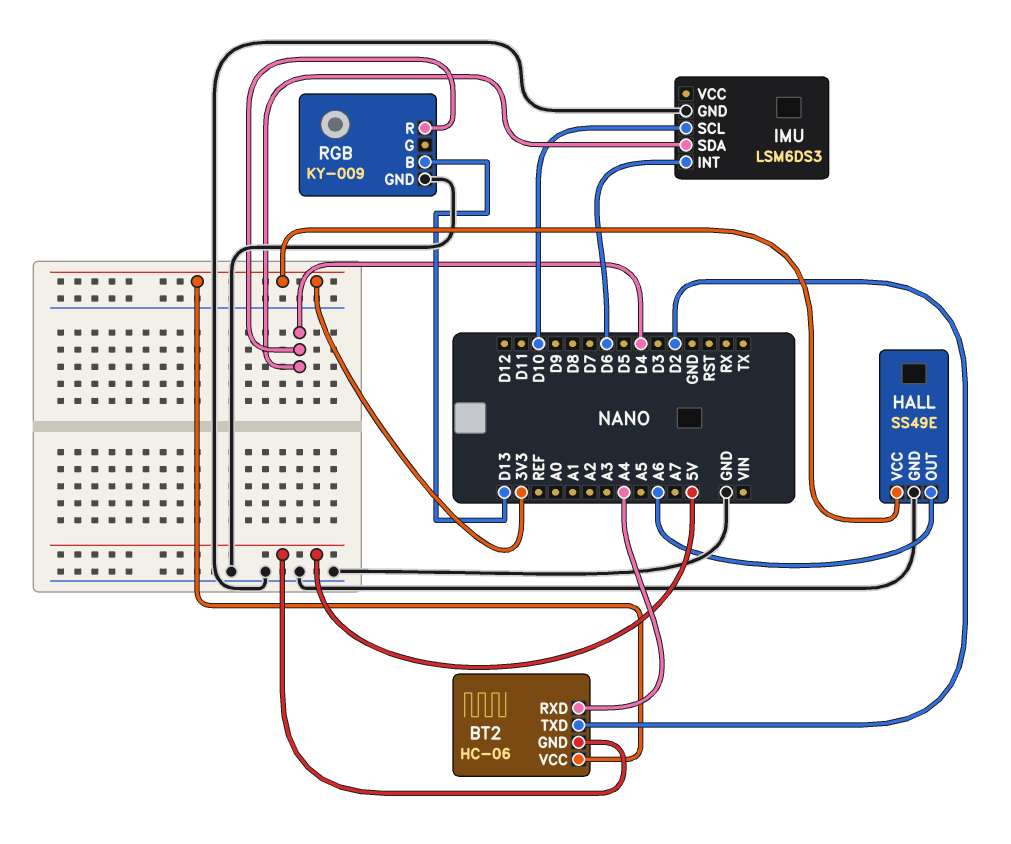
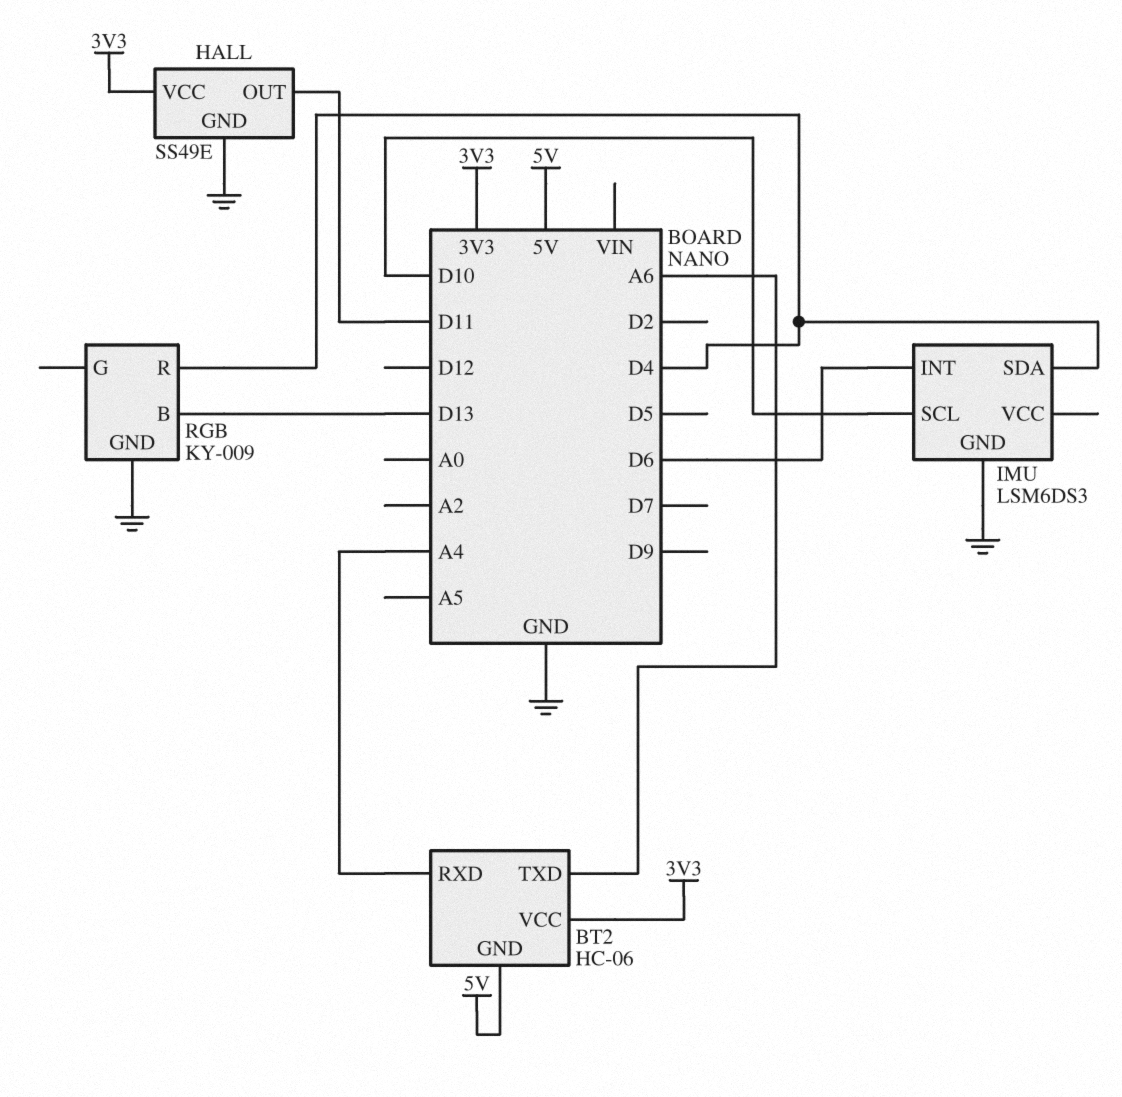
BT2 pin TXD: D2 -> A6
HALL pin OUT: A6 -> D11

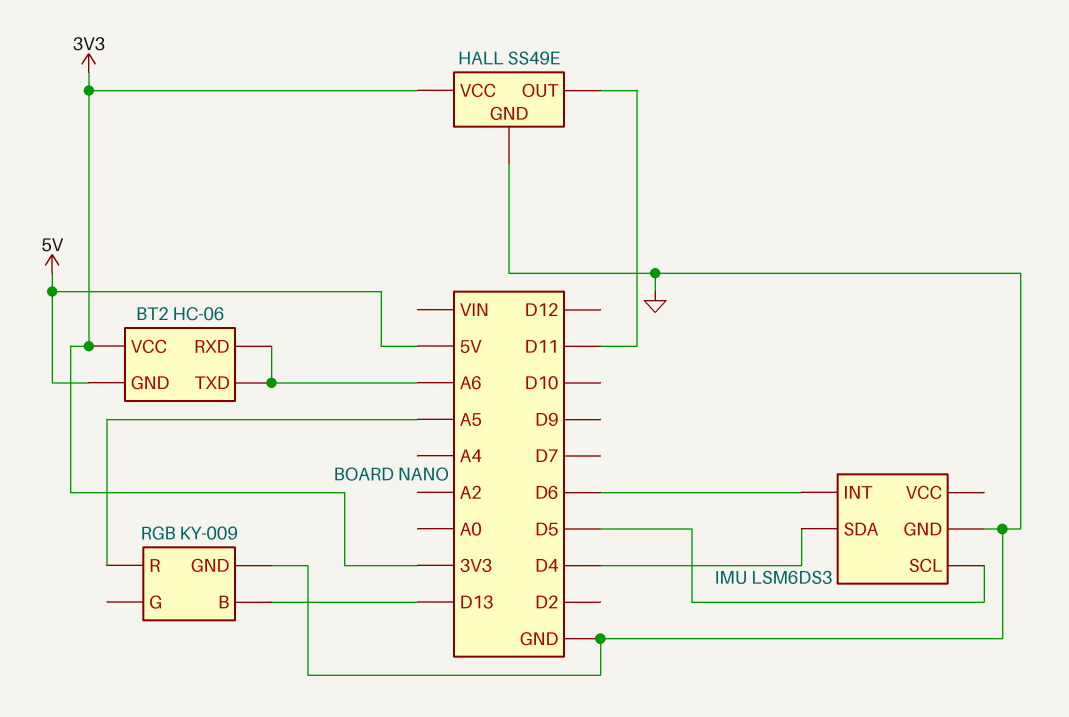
BT2 pin RXD: A4 -> A6
IMU pin SCL: D10 -> D5
RGB pin R: D4 -> A5

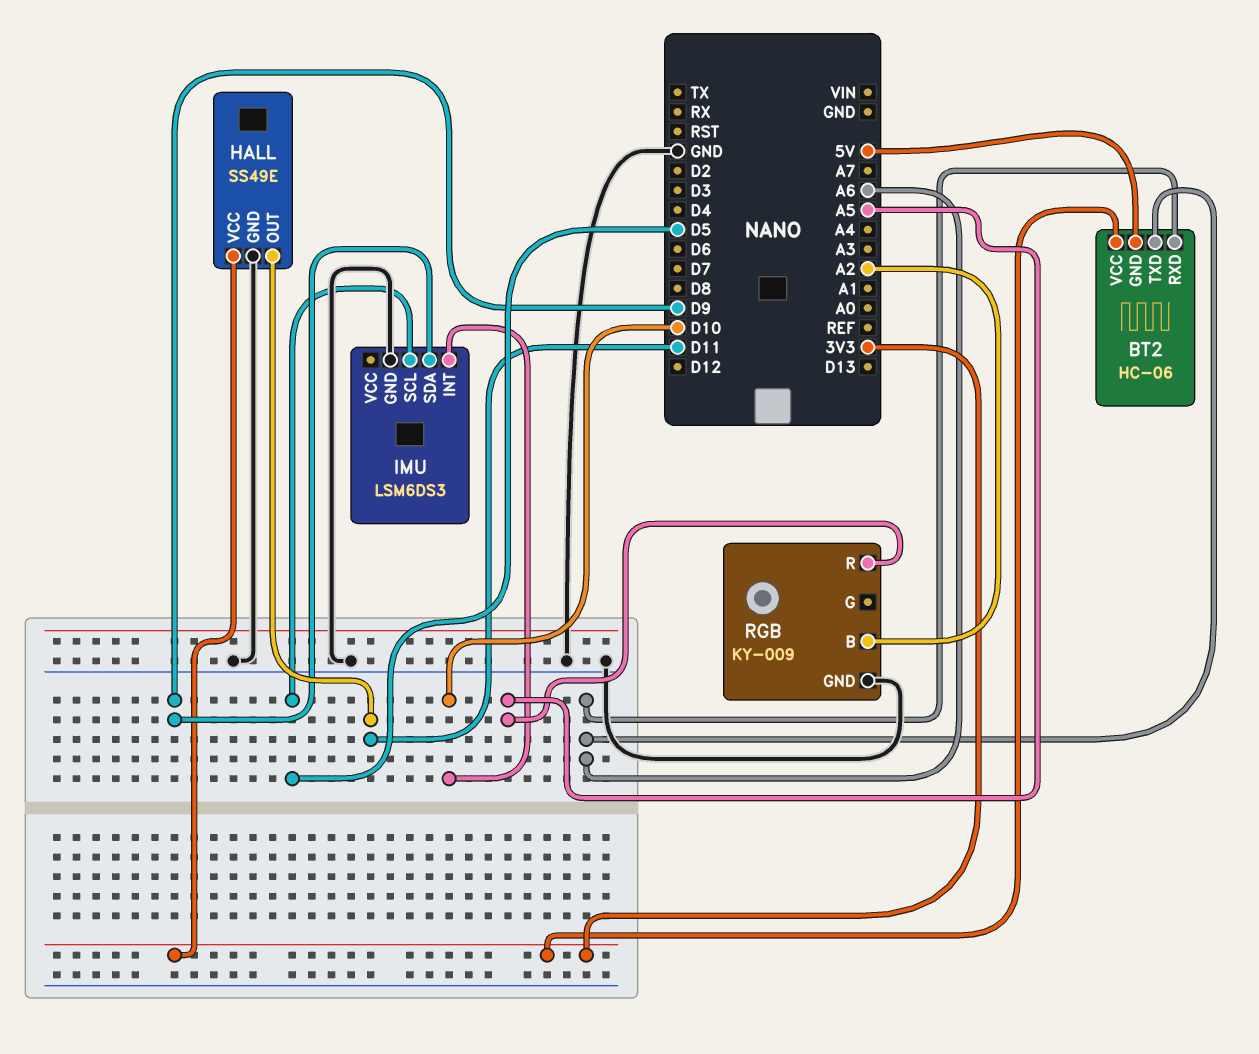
IMU pin INT: D6 -> D10
IMU pin SDA: D4 -> D9
RGB pin B: D13 -> A2

